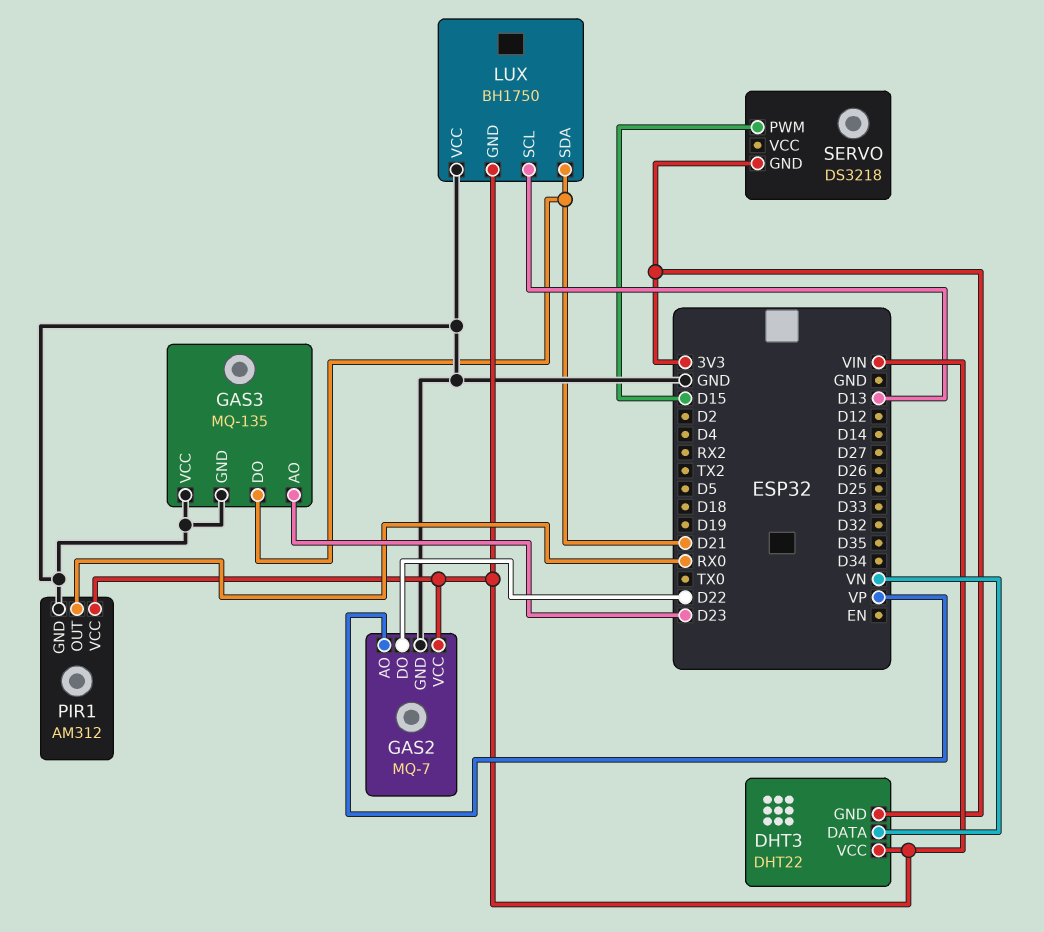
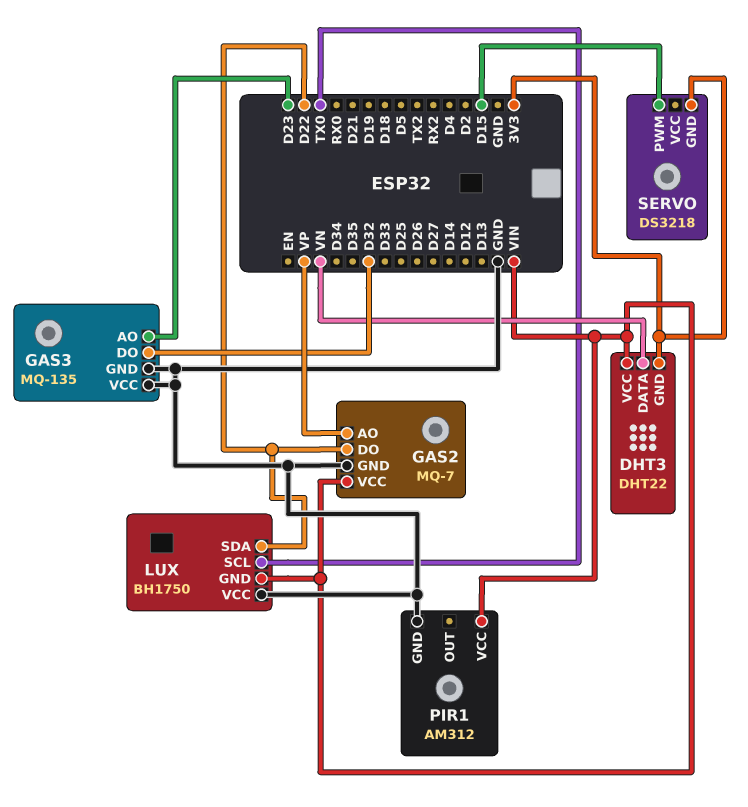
GAS3 pin DO: D21 -> D32
LUX pin SCL: D13 -> TX0
LUX pin SDA: D21 -> D22
PIR1 pin OUT: RX0 -> none

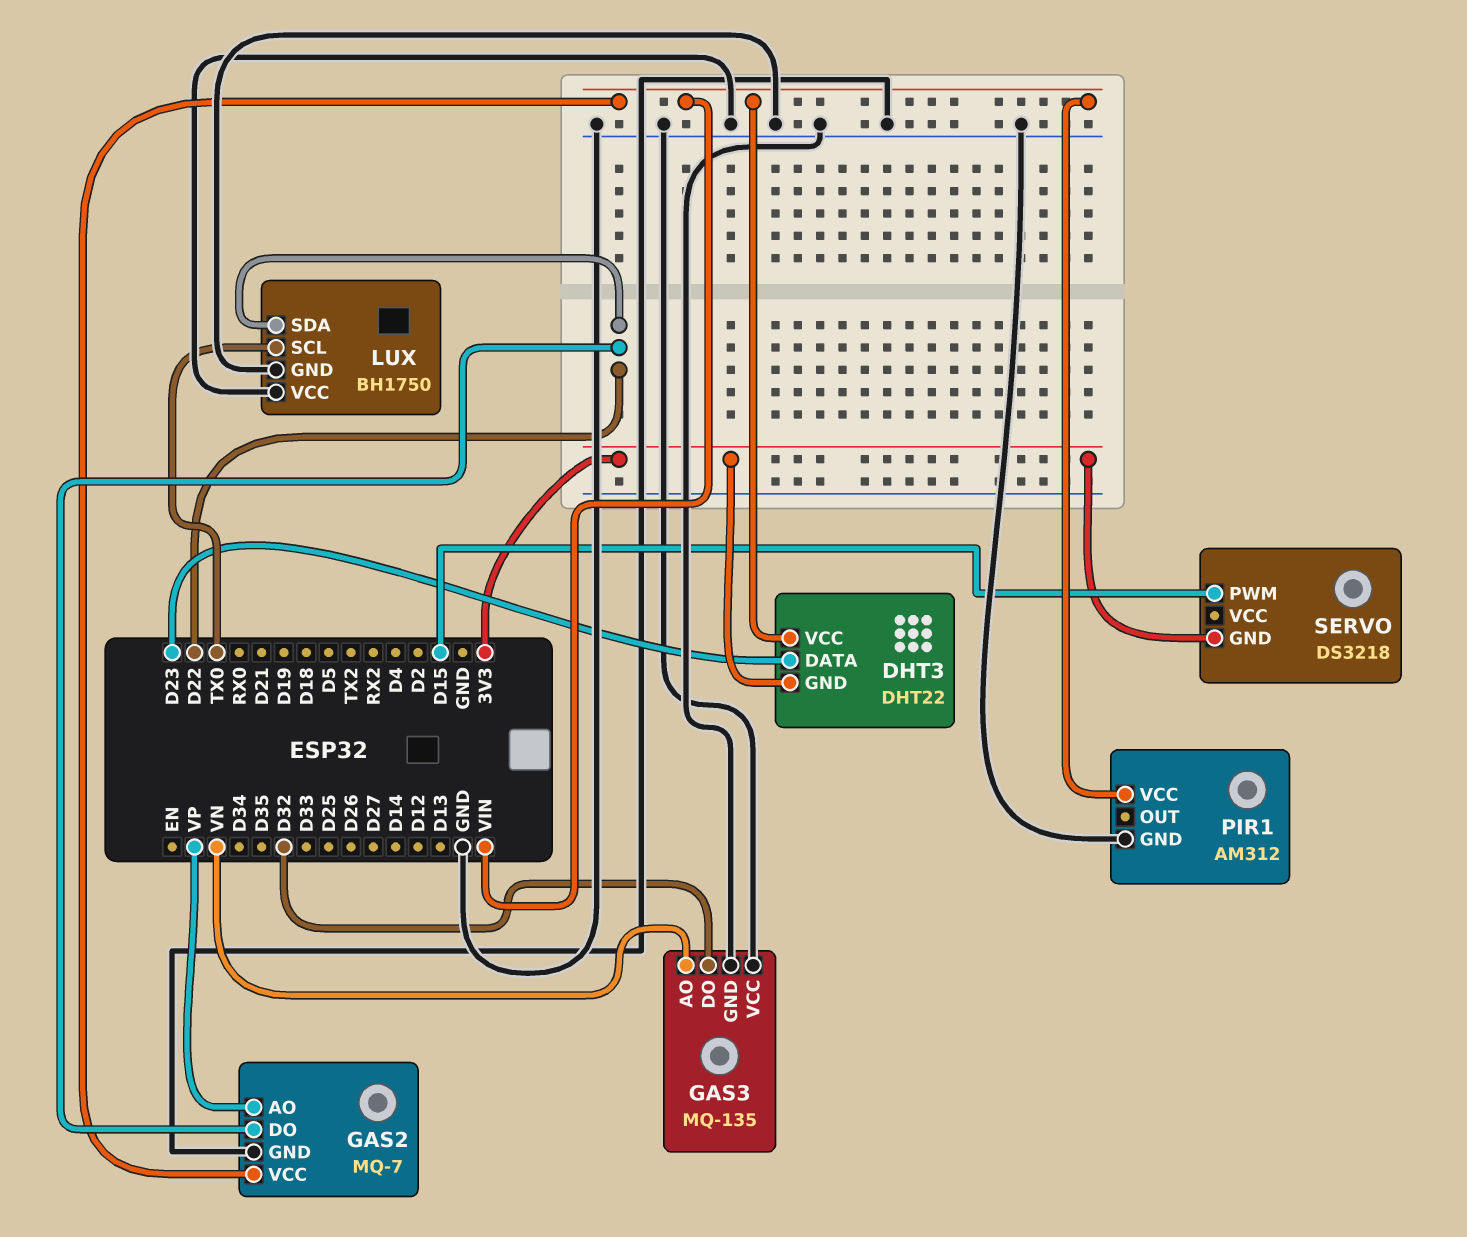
DHT3 pin DATA: VN -> D23
GAS3 pin AO: D23 -> VN
LUX pin GND: VIN -> GND

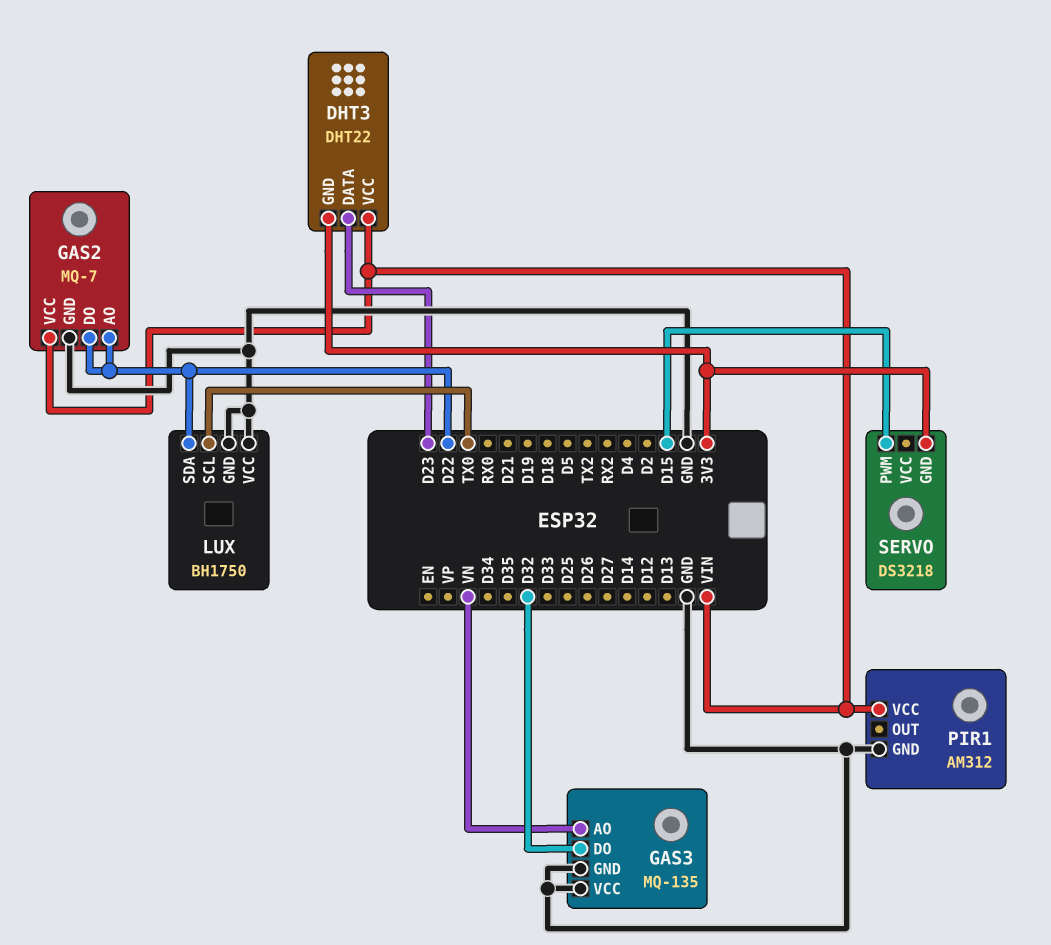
GAS2 pin AO: VP -> D22

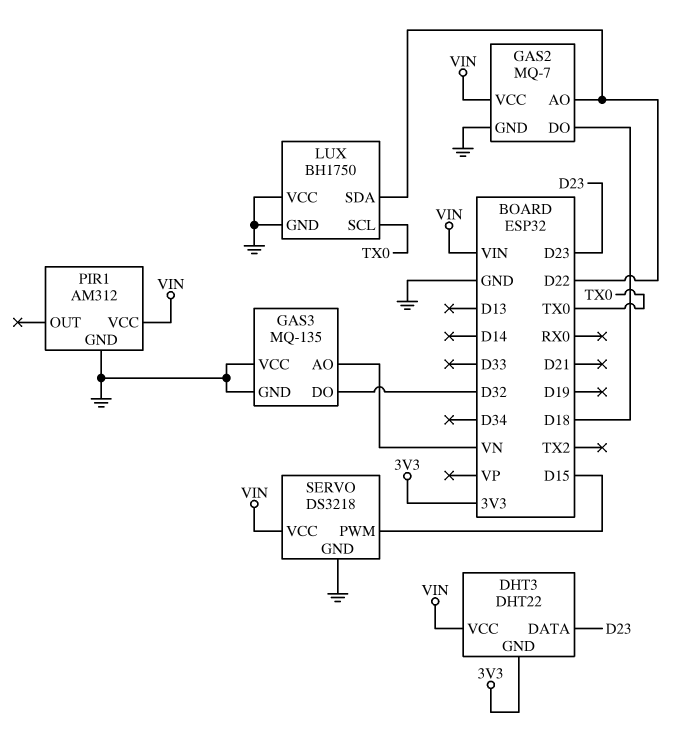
GAS2 pin DO: D22 -> D18
SERVO pin GND: 3V3 -> GND
SERVO pin VCC: none -> VIN

